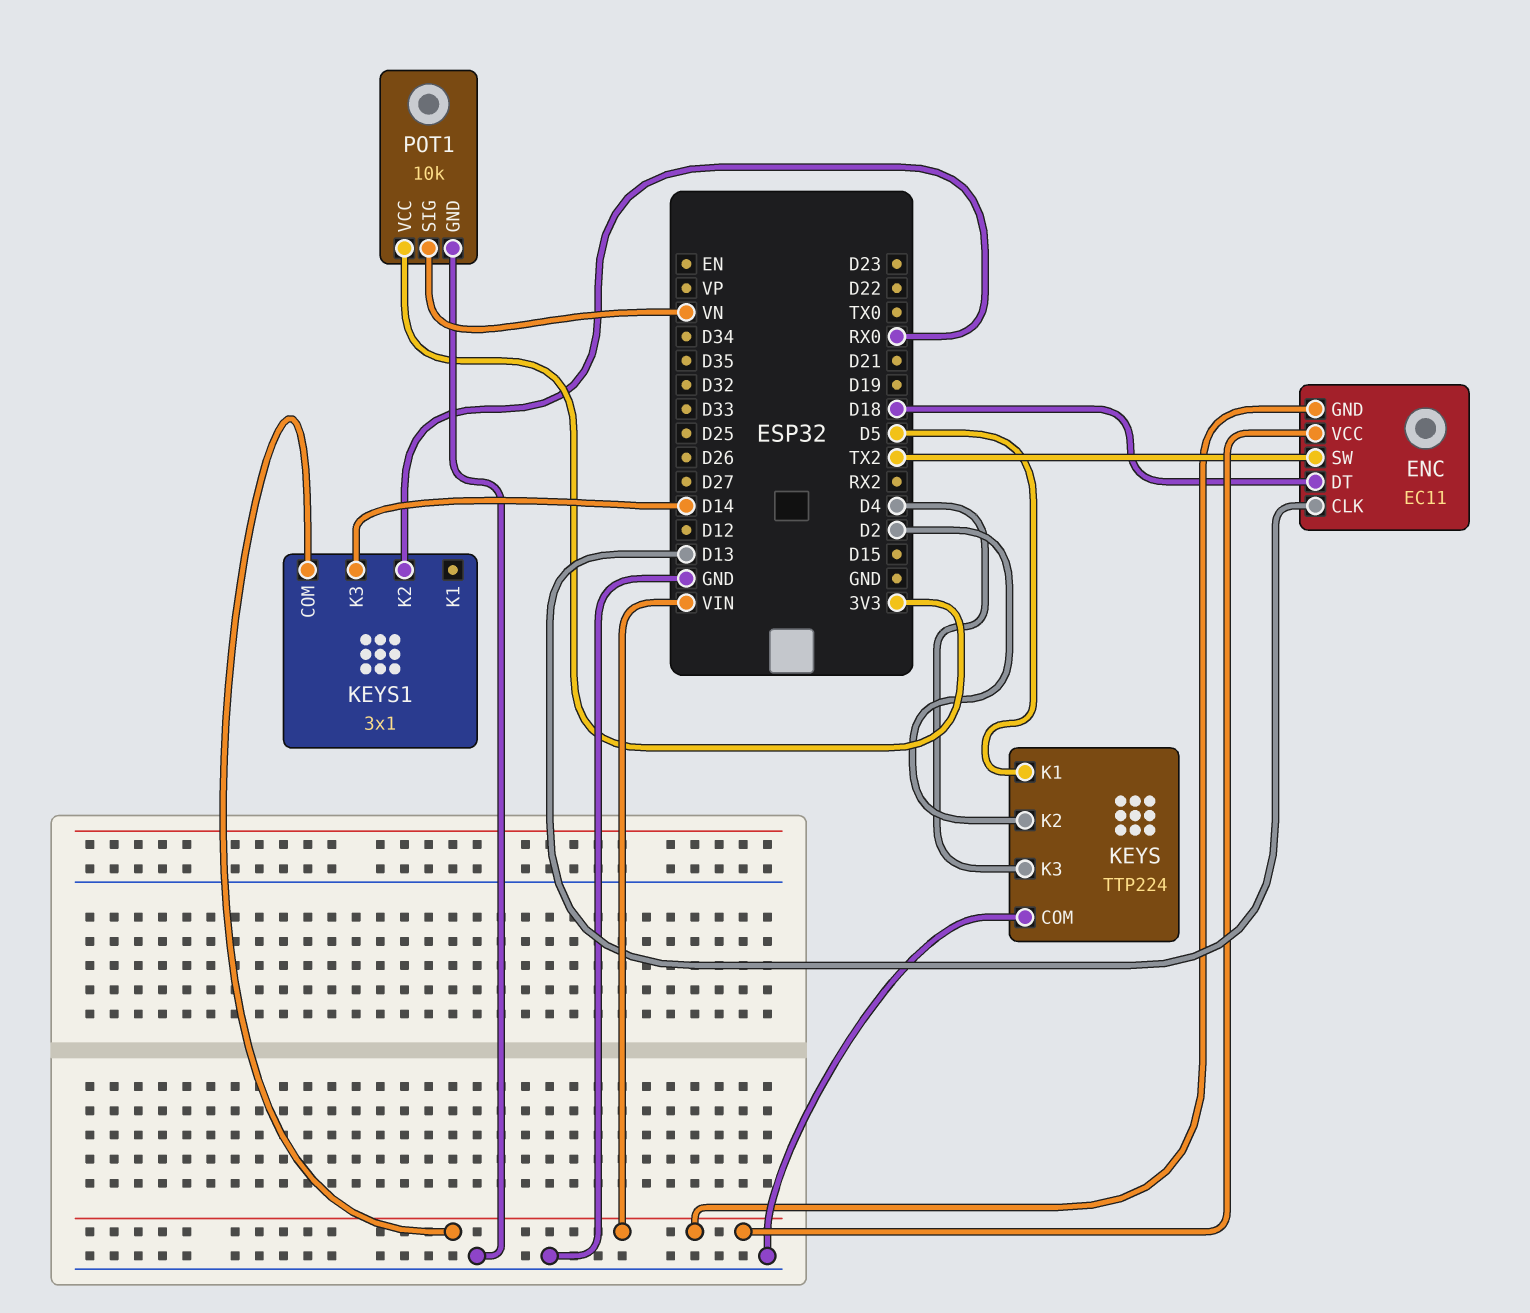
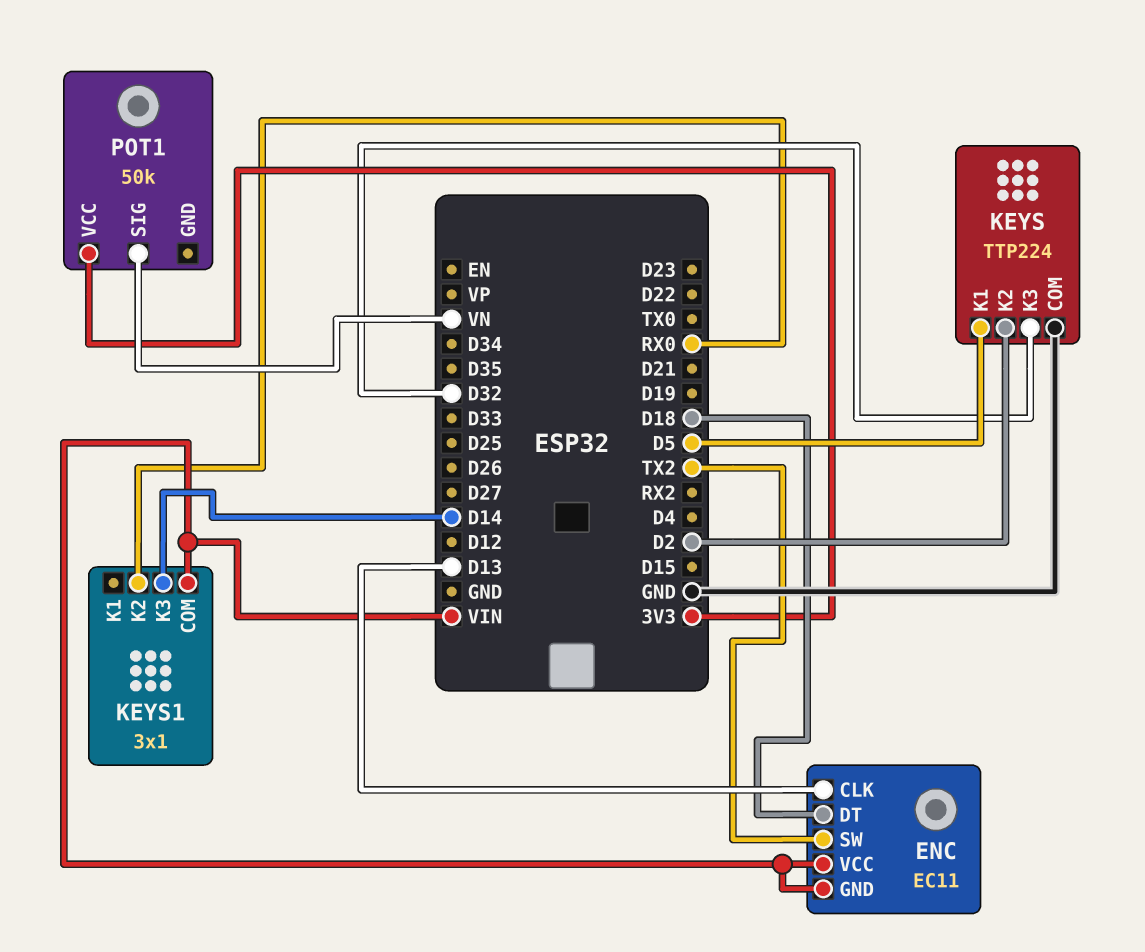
KEYS pin K3: D4 -> D32
POT1: 10k -> 50k
POT1 pin GND: GND -> none

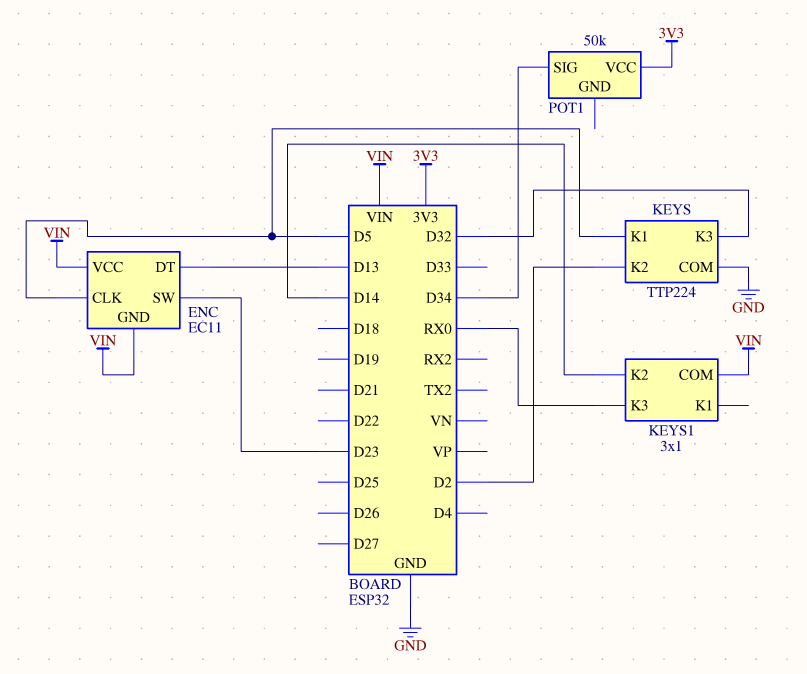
ENC pin CLK: D13 -> D5
ENC pin DT: D18 -> D13
ENC pin SW: TX2 -> D23
KEYS1 pin K2: RX0 -> D14
KEYS1 pin K3: D14 -> RX0
POT1 pin SIG: VN -> D34

